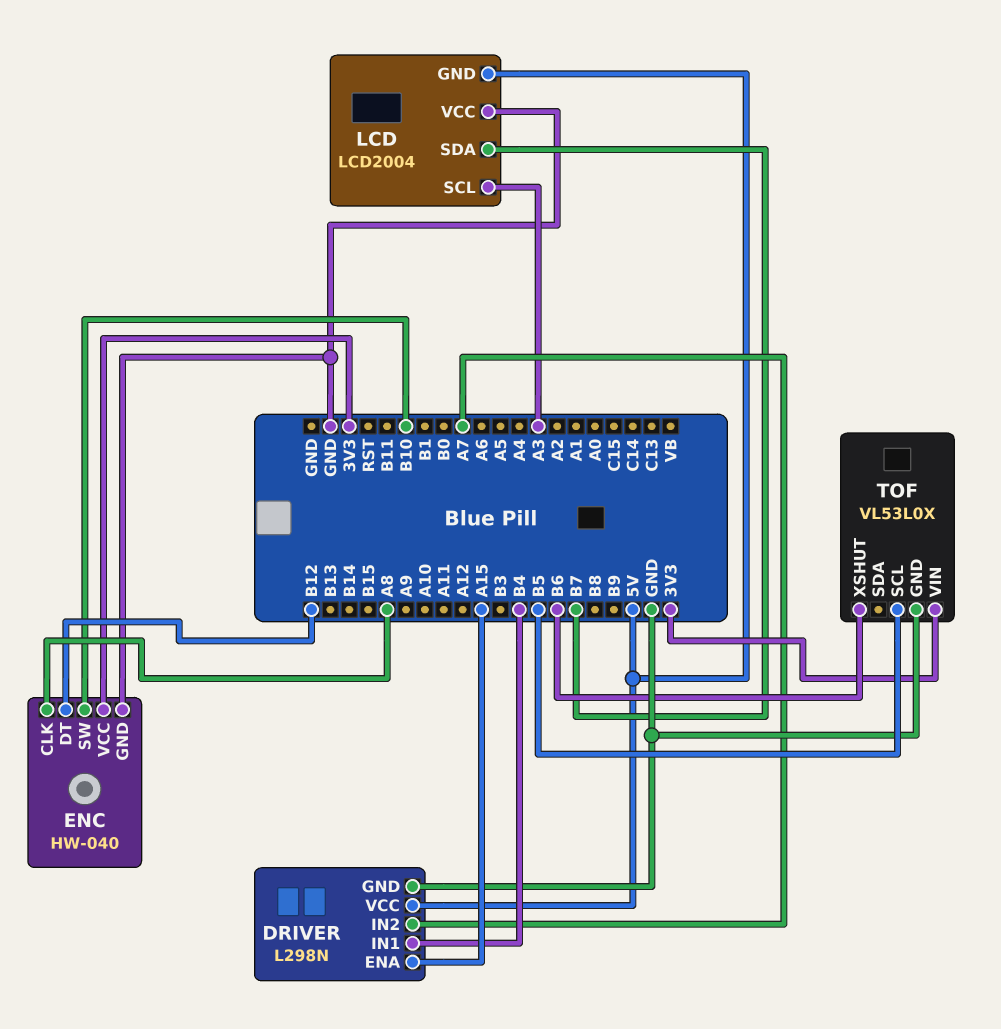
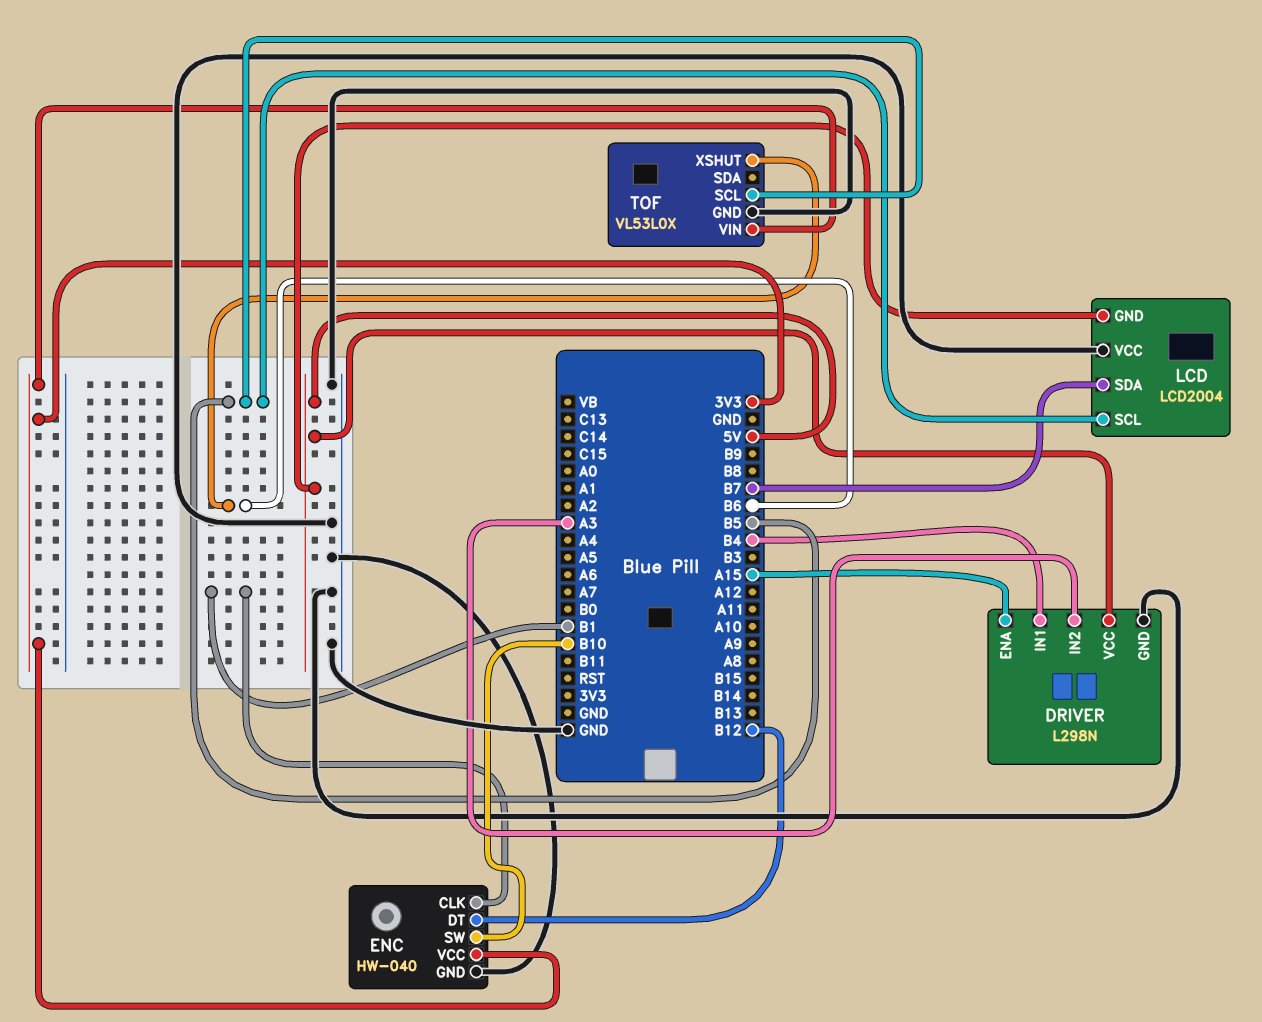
DRIVER pin IN2: A7 -> A3
ENC pin CLK: A8 -> B1
LCD pin SCL: A3 -> B5

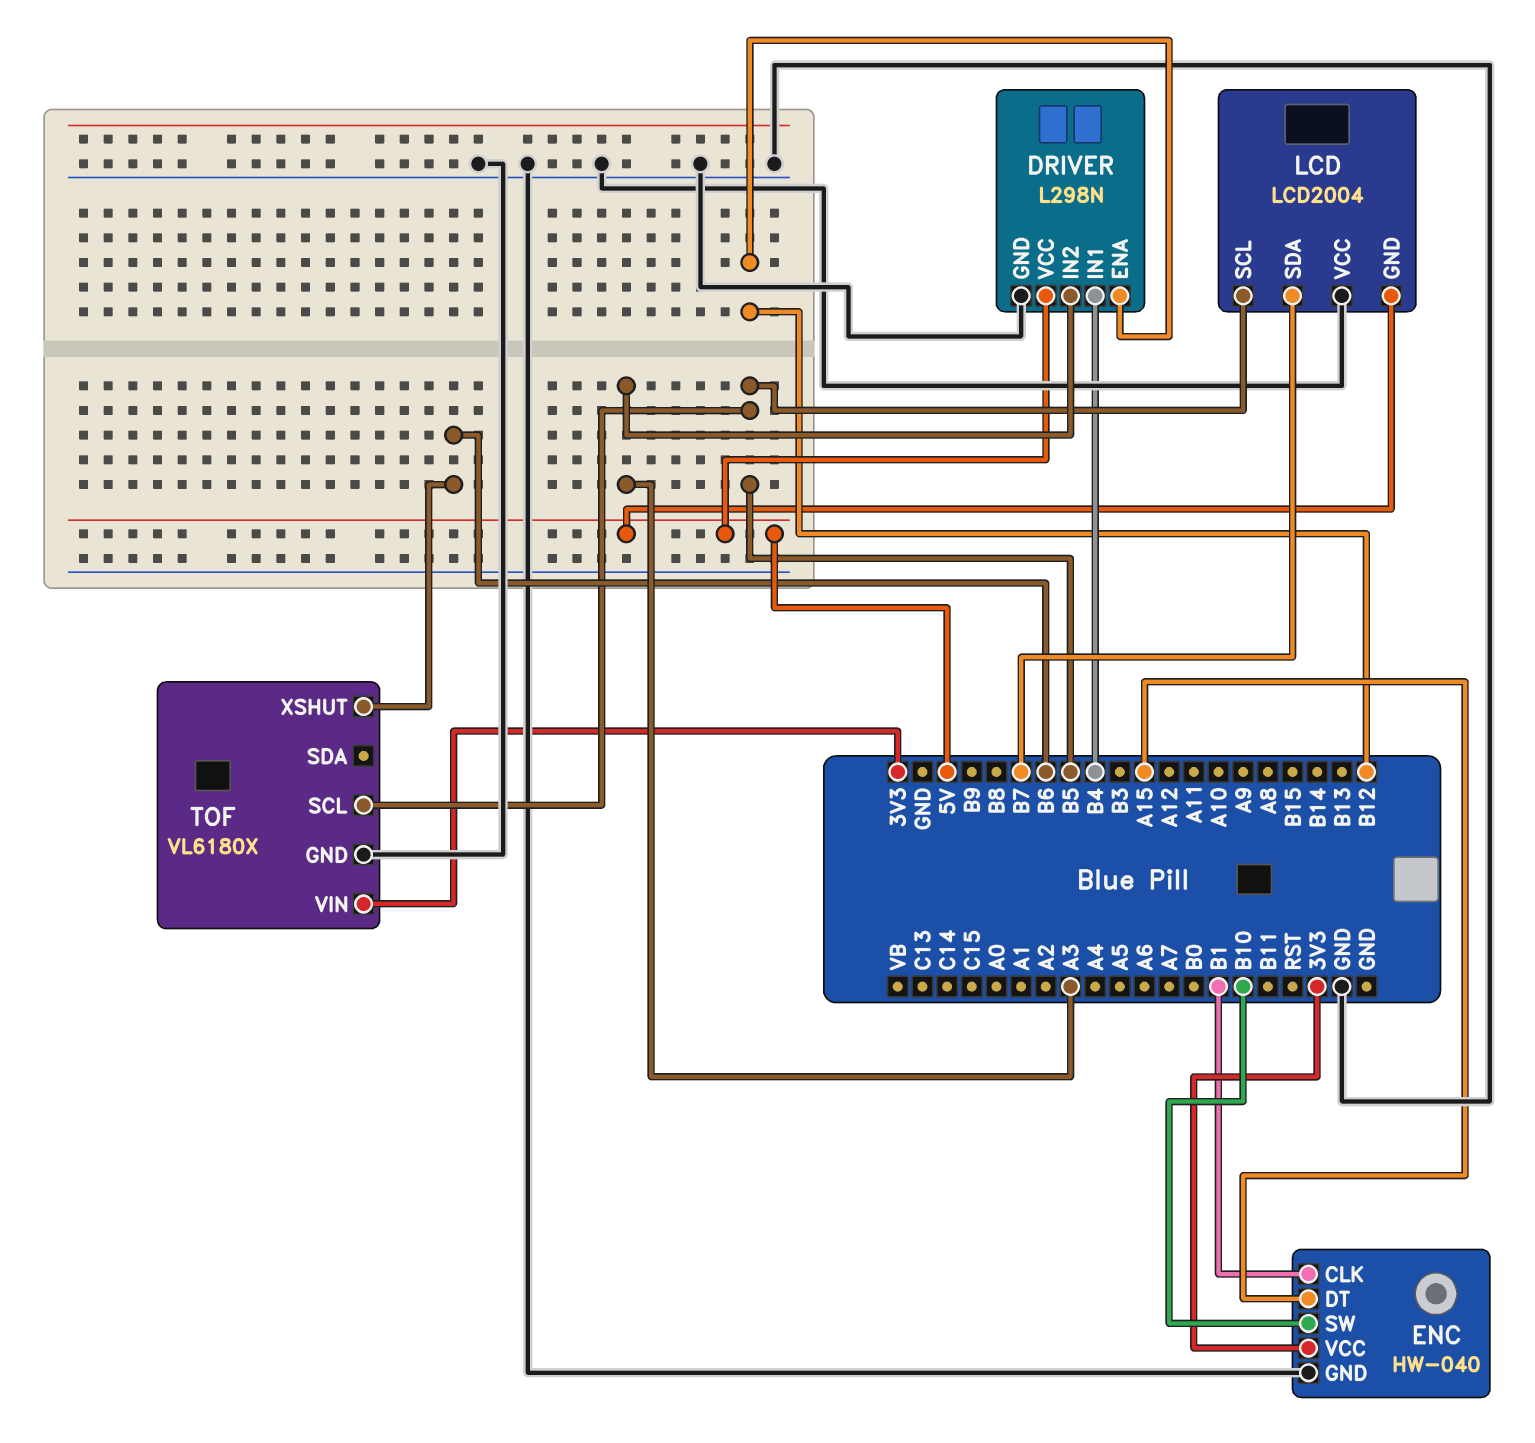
DRIVER pin ENA: A15 -> B12
ENC pin DT: B12 -> A15
TOF: VL53L0X -> VL6180X

